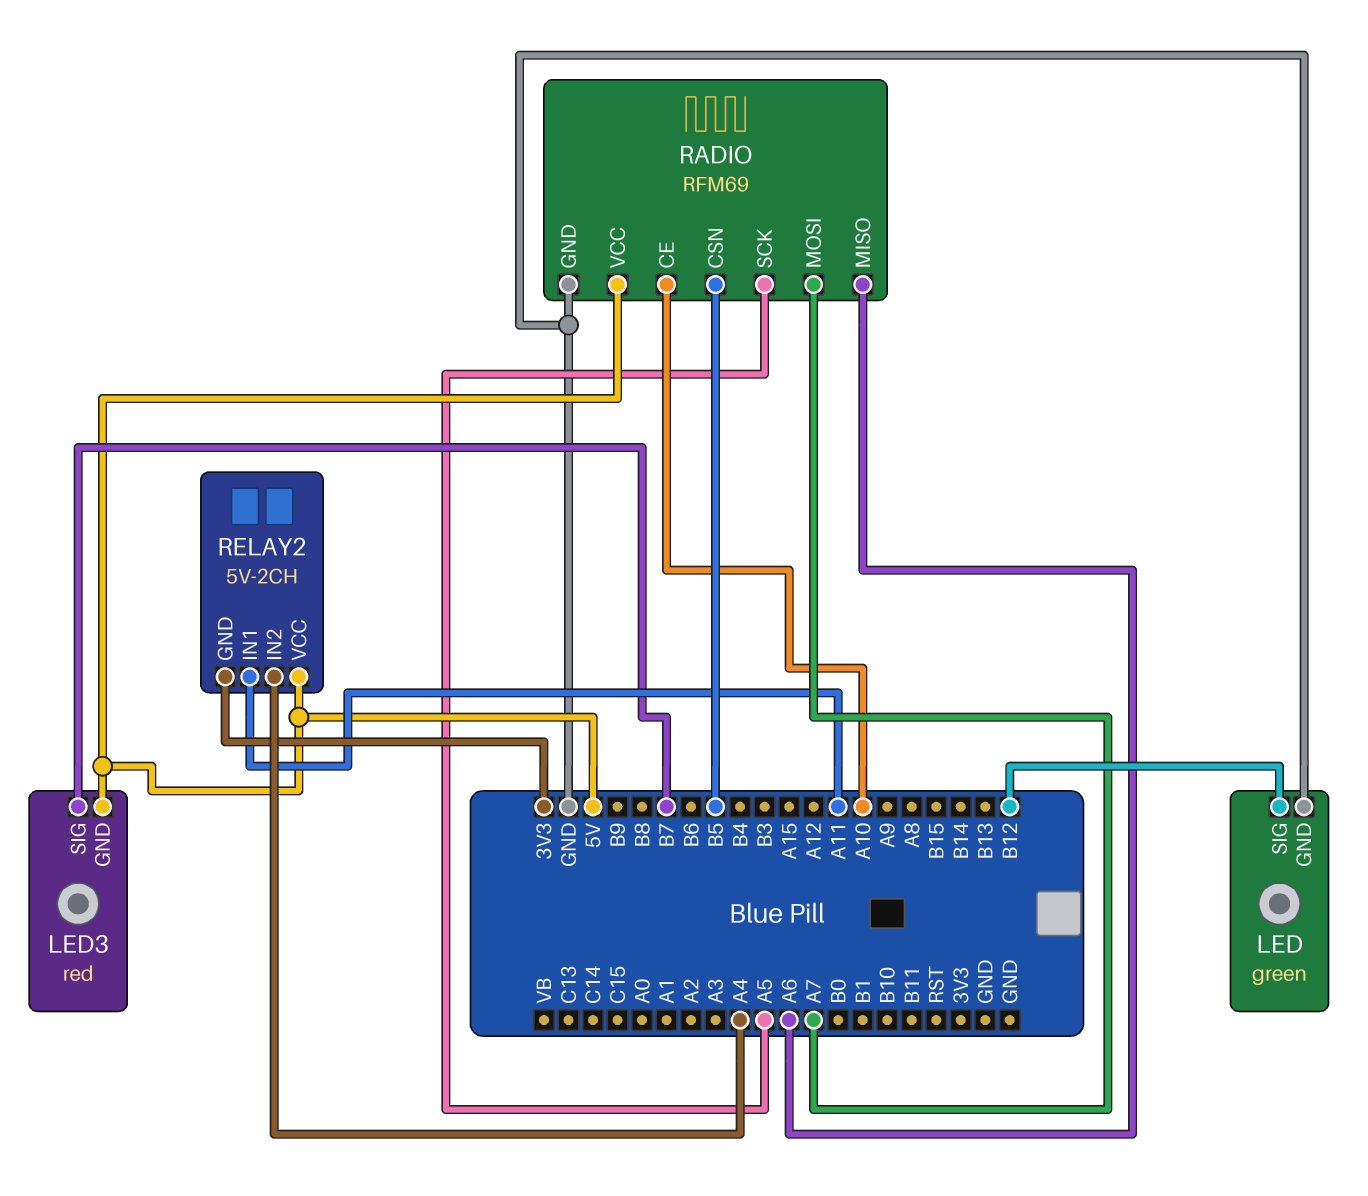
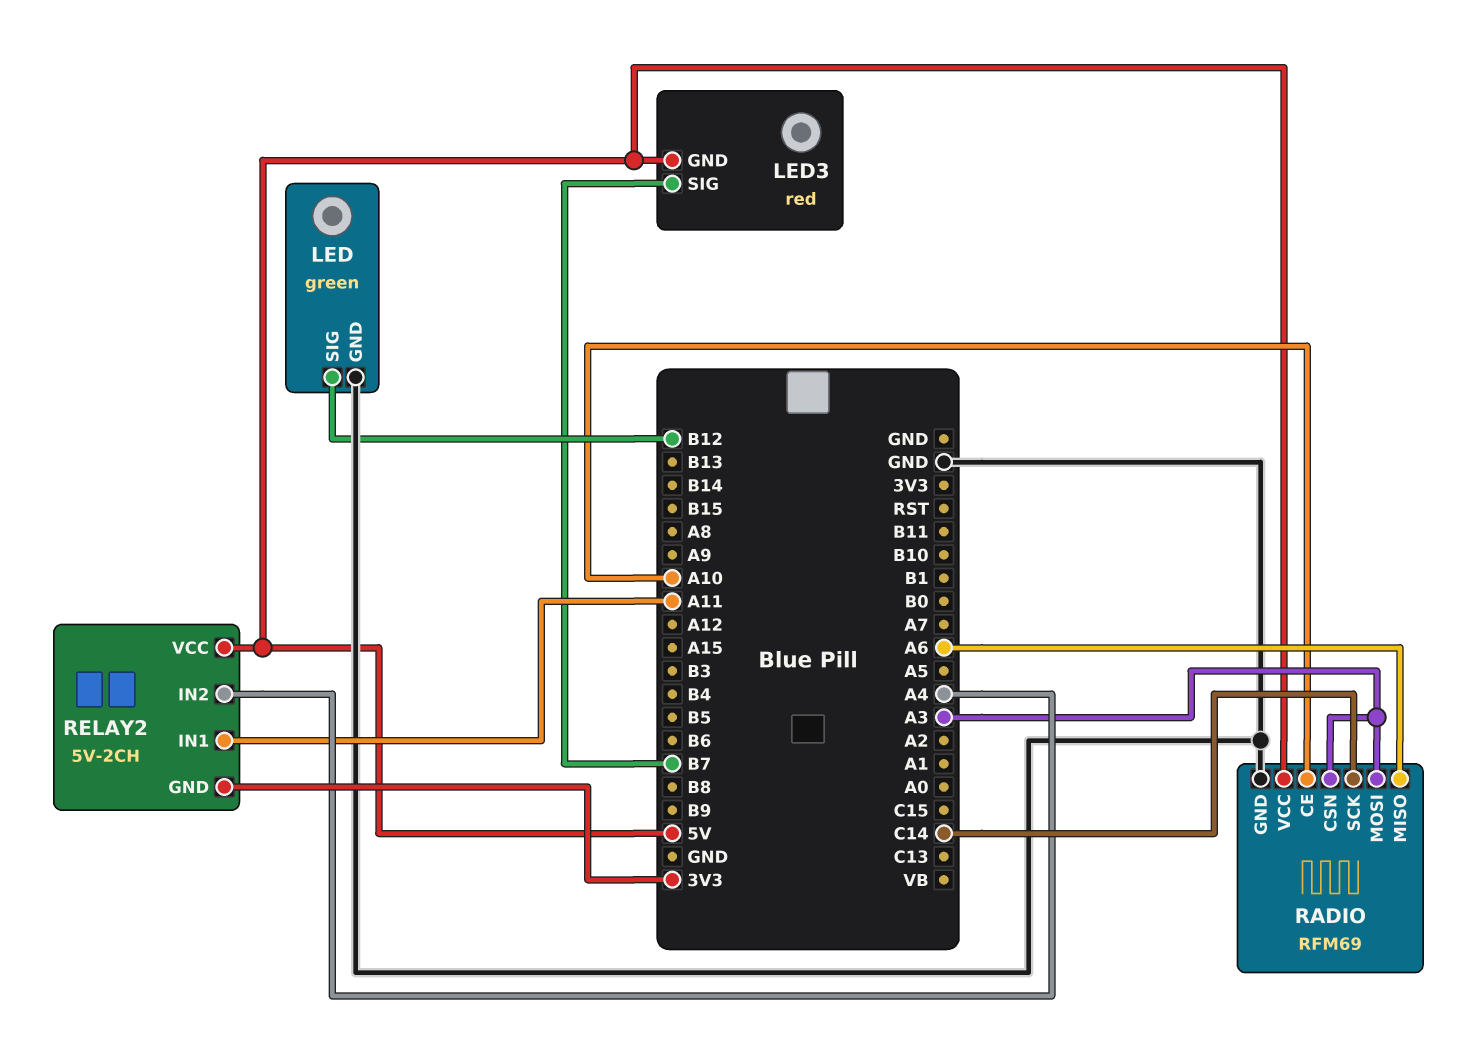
RADIO pin CSN: B5 -> A3
RADIO pin MOSI: A7 -> A3
RADIO pin SCK: A5 -> C14

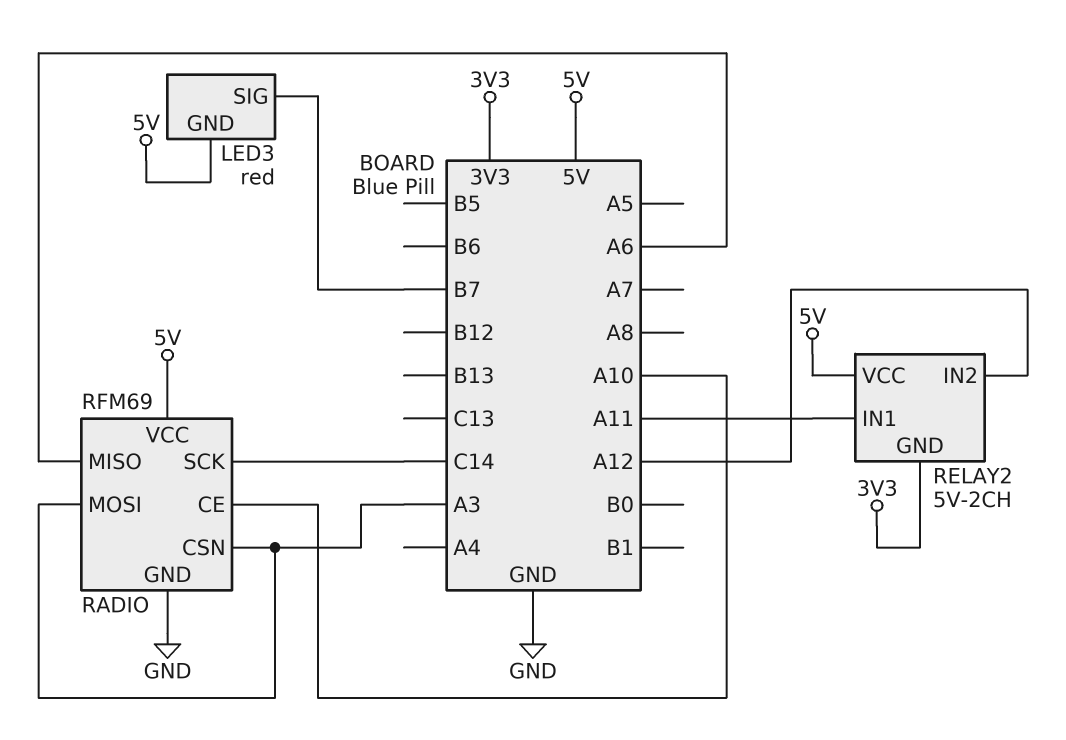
LED: green -> none
LED pin GND: GND -> none
LED pin SIG: B12 -> none
RELAY2 pin IN2: A4 -> A12

